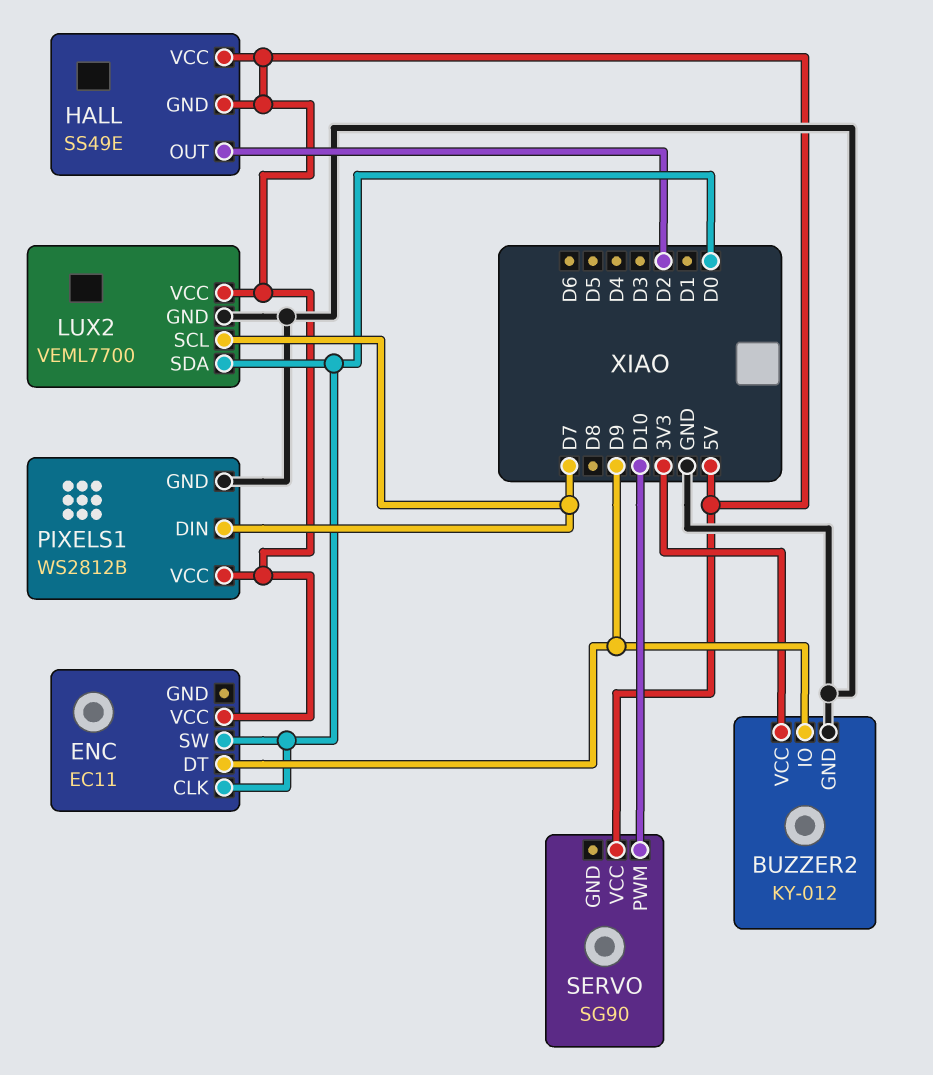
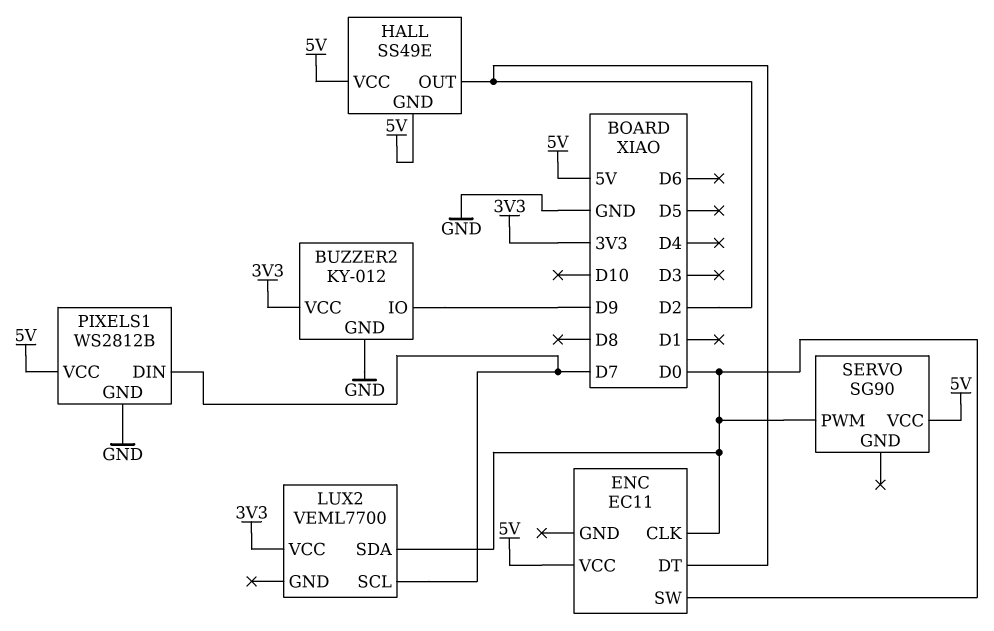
ENC pin DT: D9 -> D2
LUX2 pin GND: GND -> none
LUX2 pin VCC: 5V -> 3V3
SERVO pin PWM: D10 -> D0

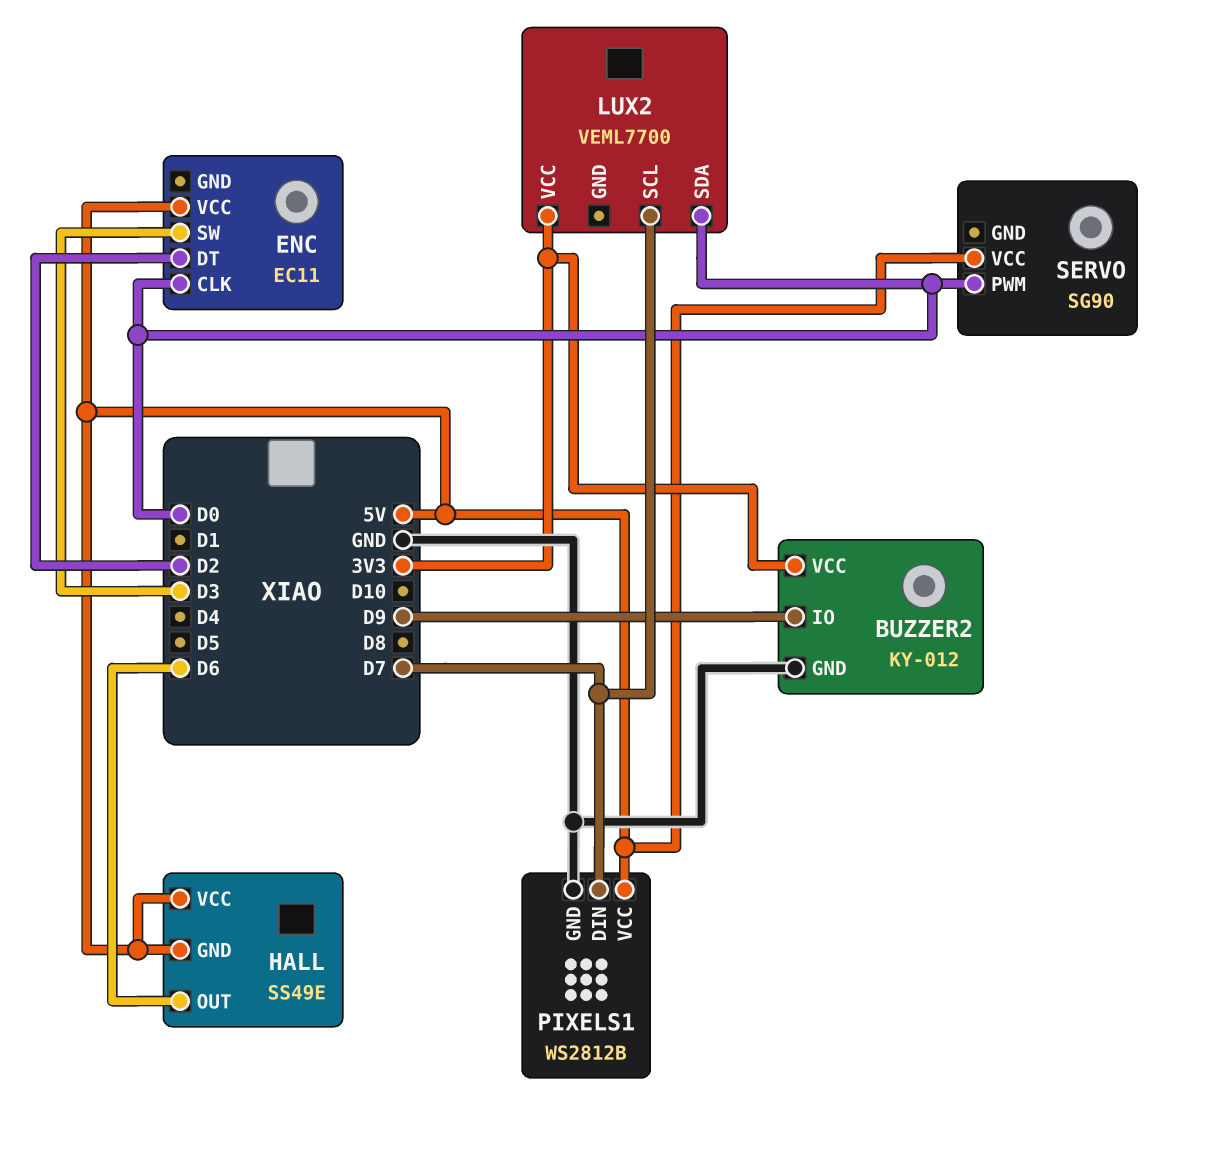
ENC pin SW: D0 -> D3
HALL pin OUT: D2 -> D6

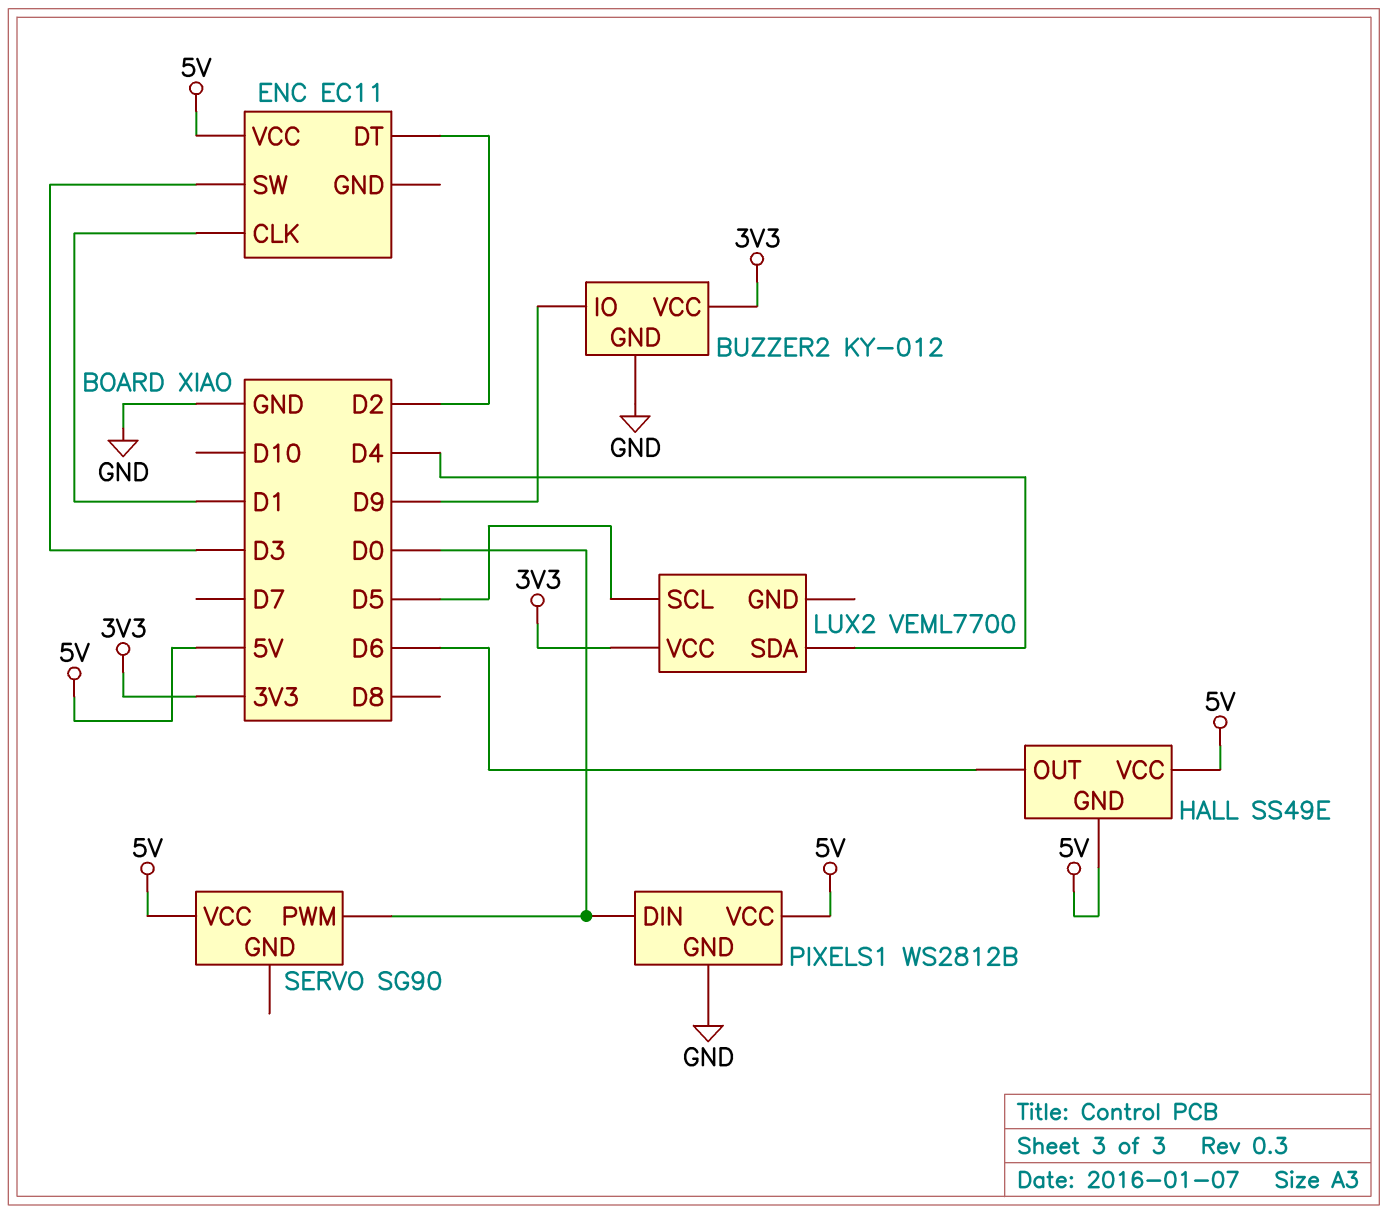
ENC pin CLK: D0 -> D1
LUX2 pin SCL: D7 -> D5
LUX2 pin SDA: D0 -> D4
PIXELS1 pin DIN: D7 -> D0

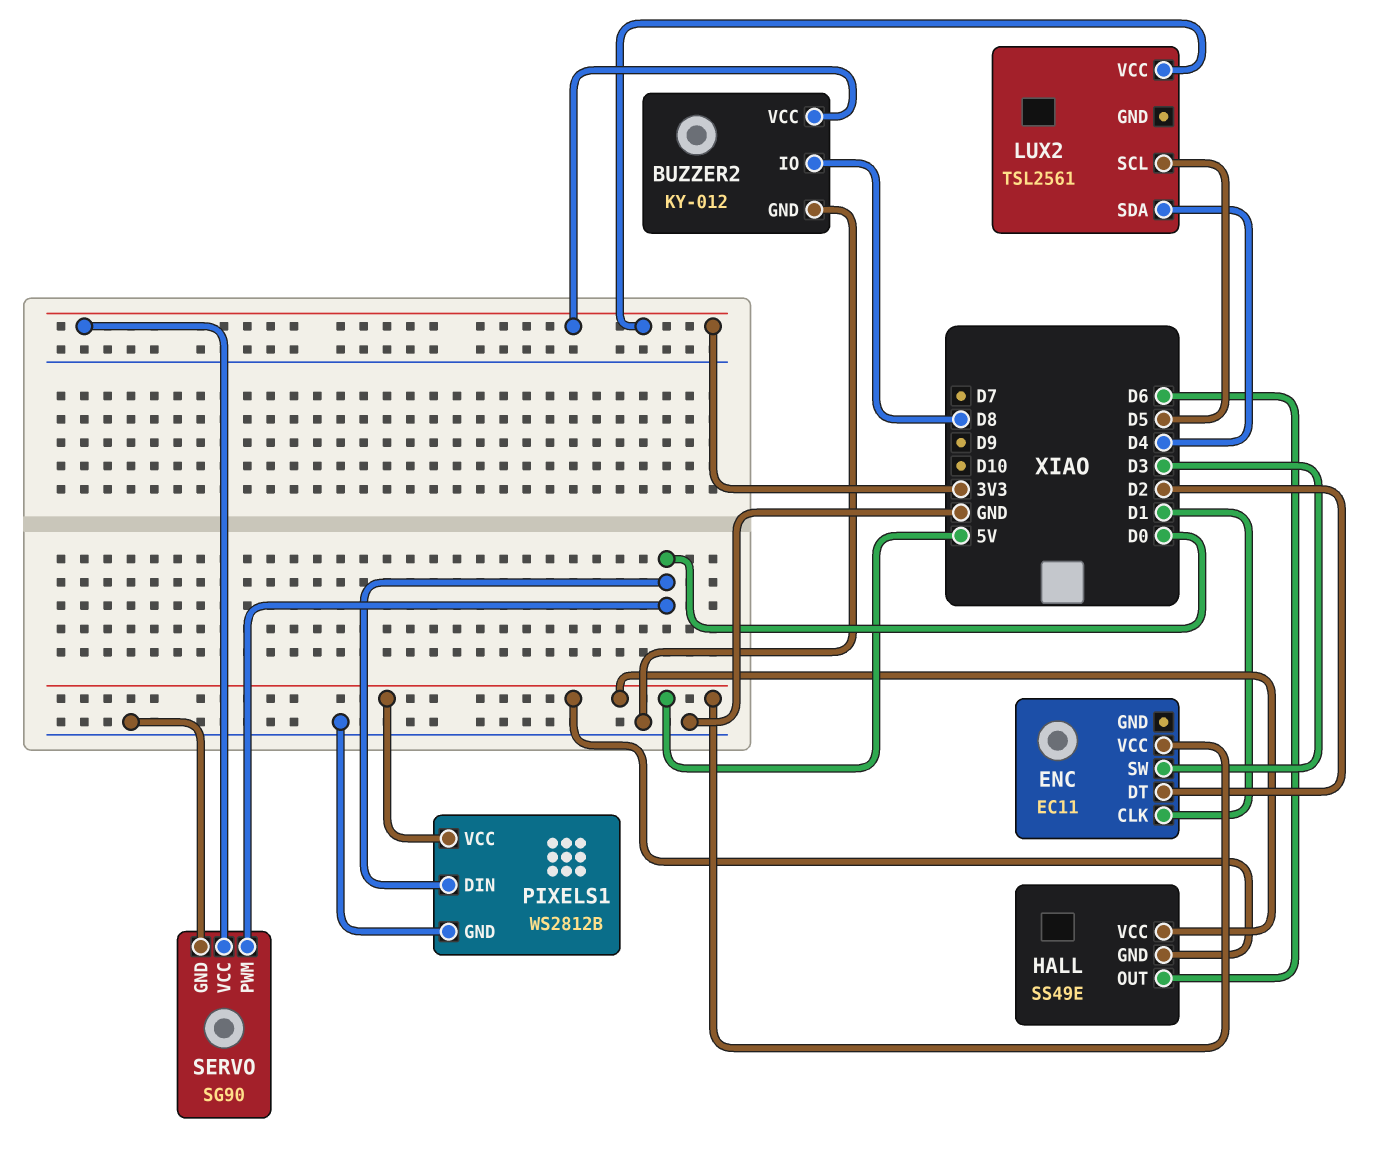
BUZZER2 pin IO: D9 -> D8
LUX2: VEML7700 -> TSL2561
SERVO pin GND: none -> GND
SERVO pin VCC: 5V -> 3V3

